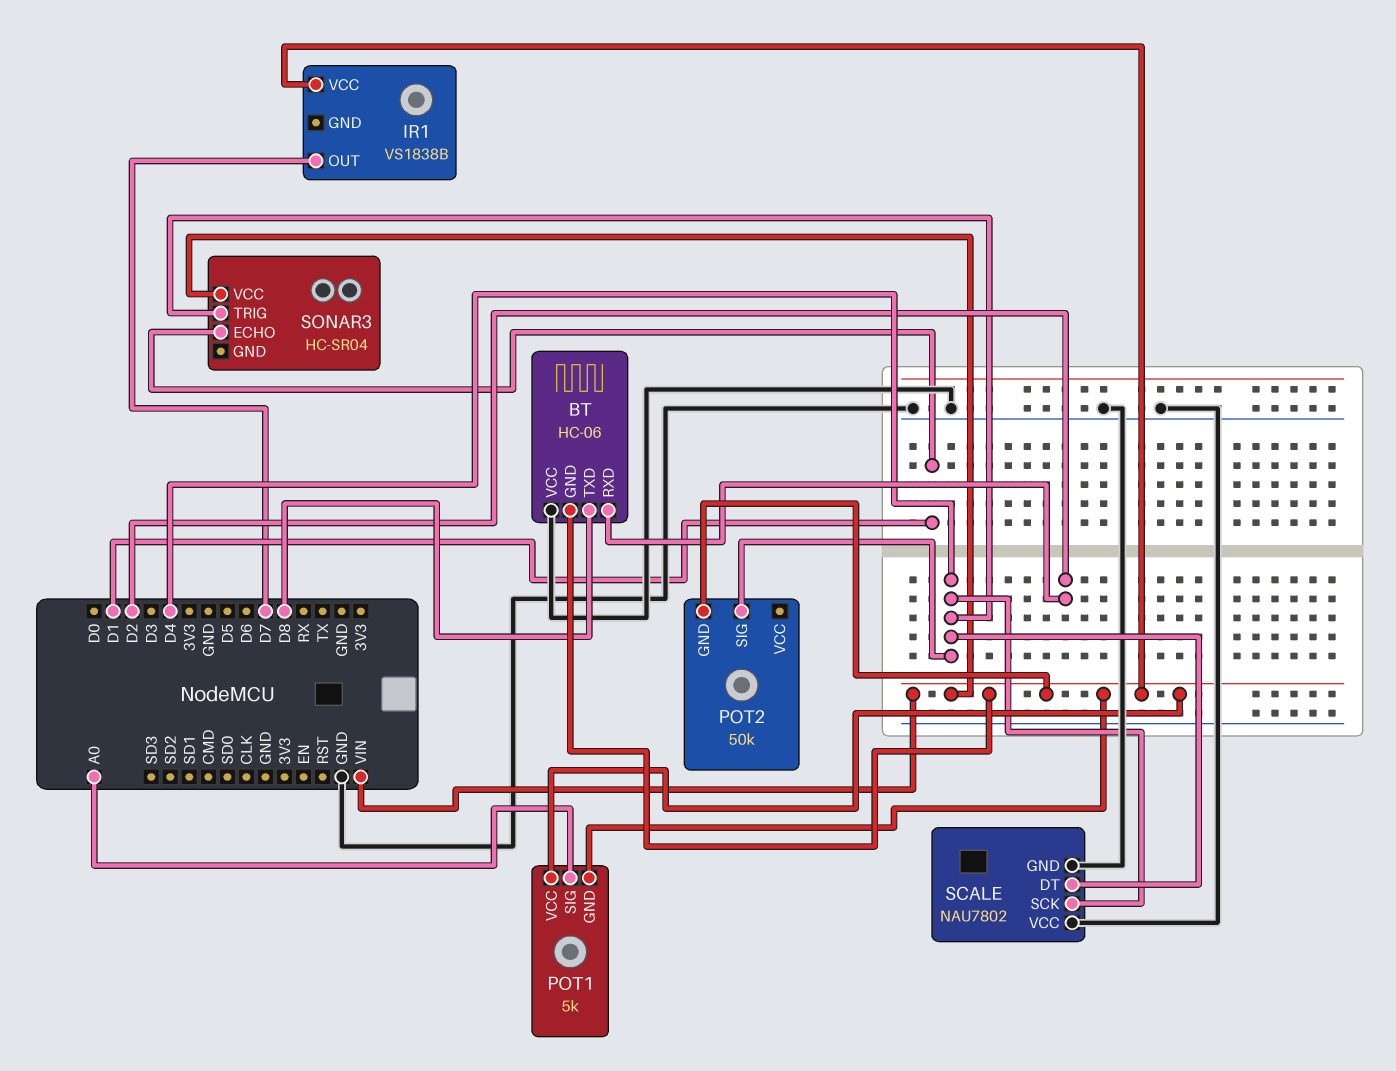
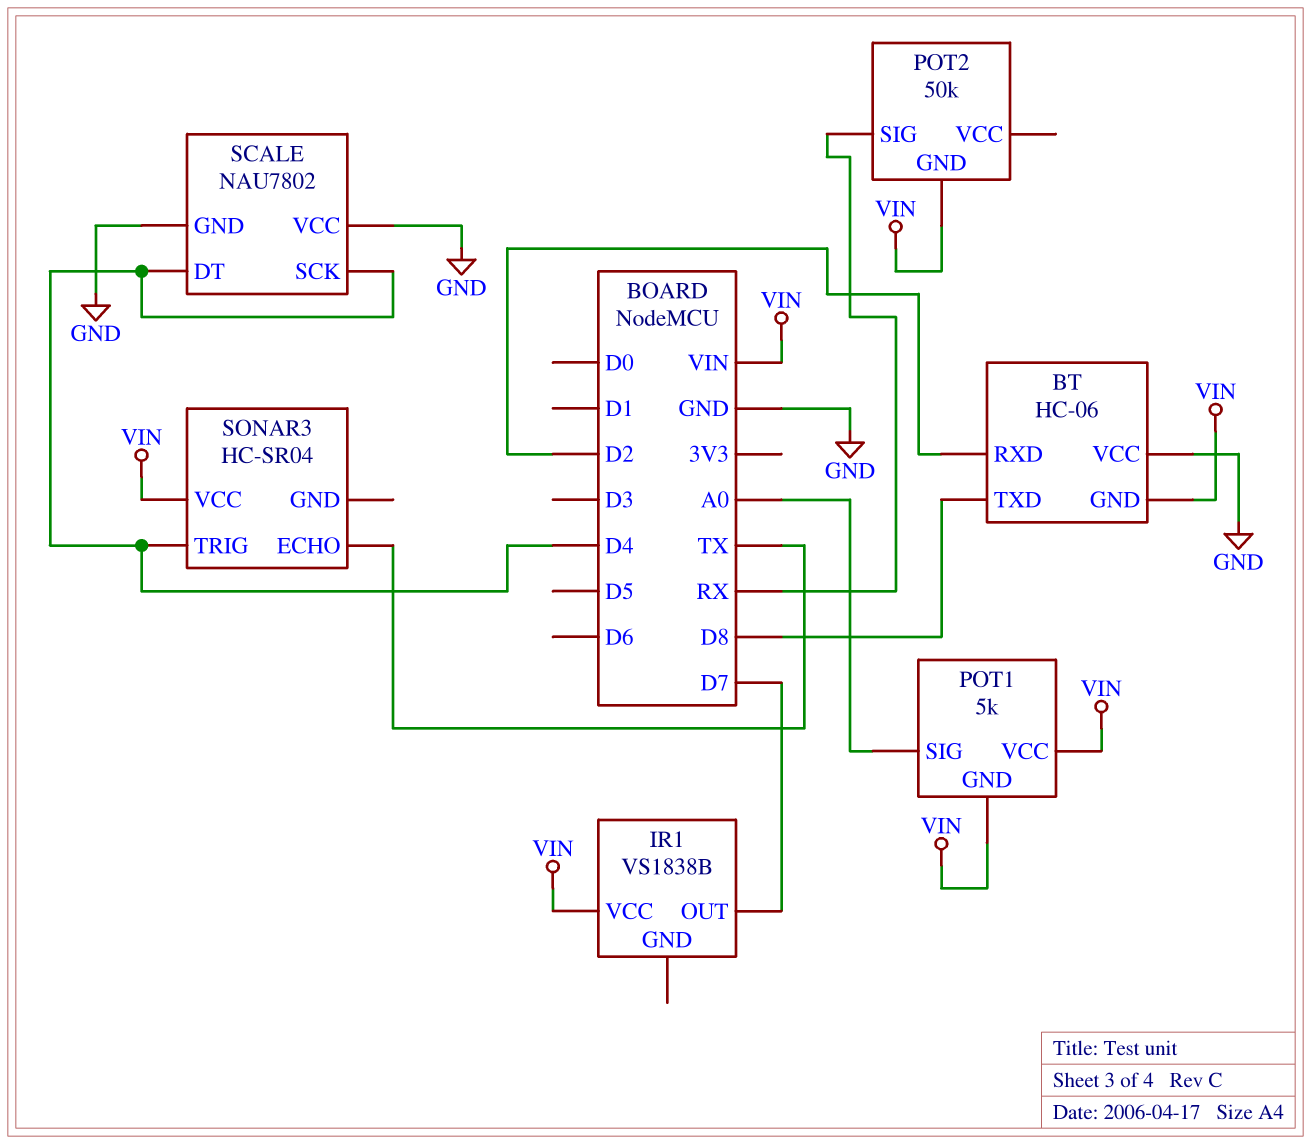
POT2 pin SIG: D4 -> RX
SONAR3 pin ECHO: D1 -> TX

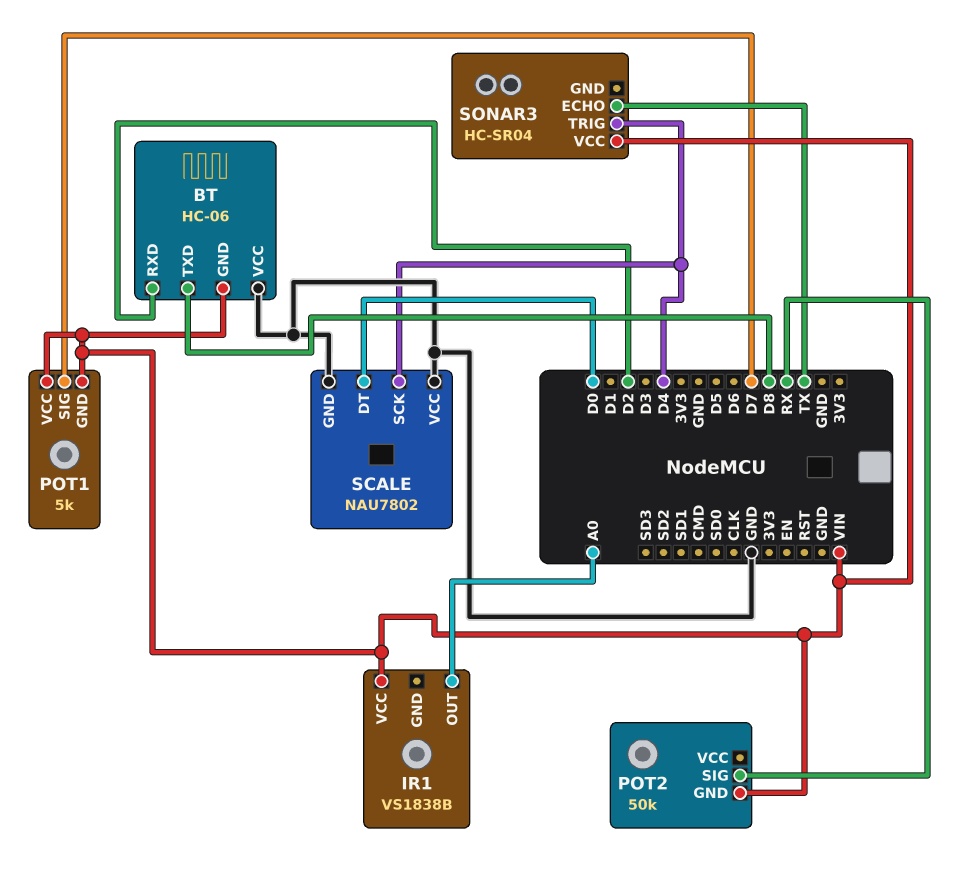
IR1 pin OUT: D7 -> A0
POT1 pin SIG: A0 -> D7
SCALE pin DT: D4 -> D0

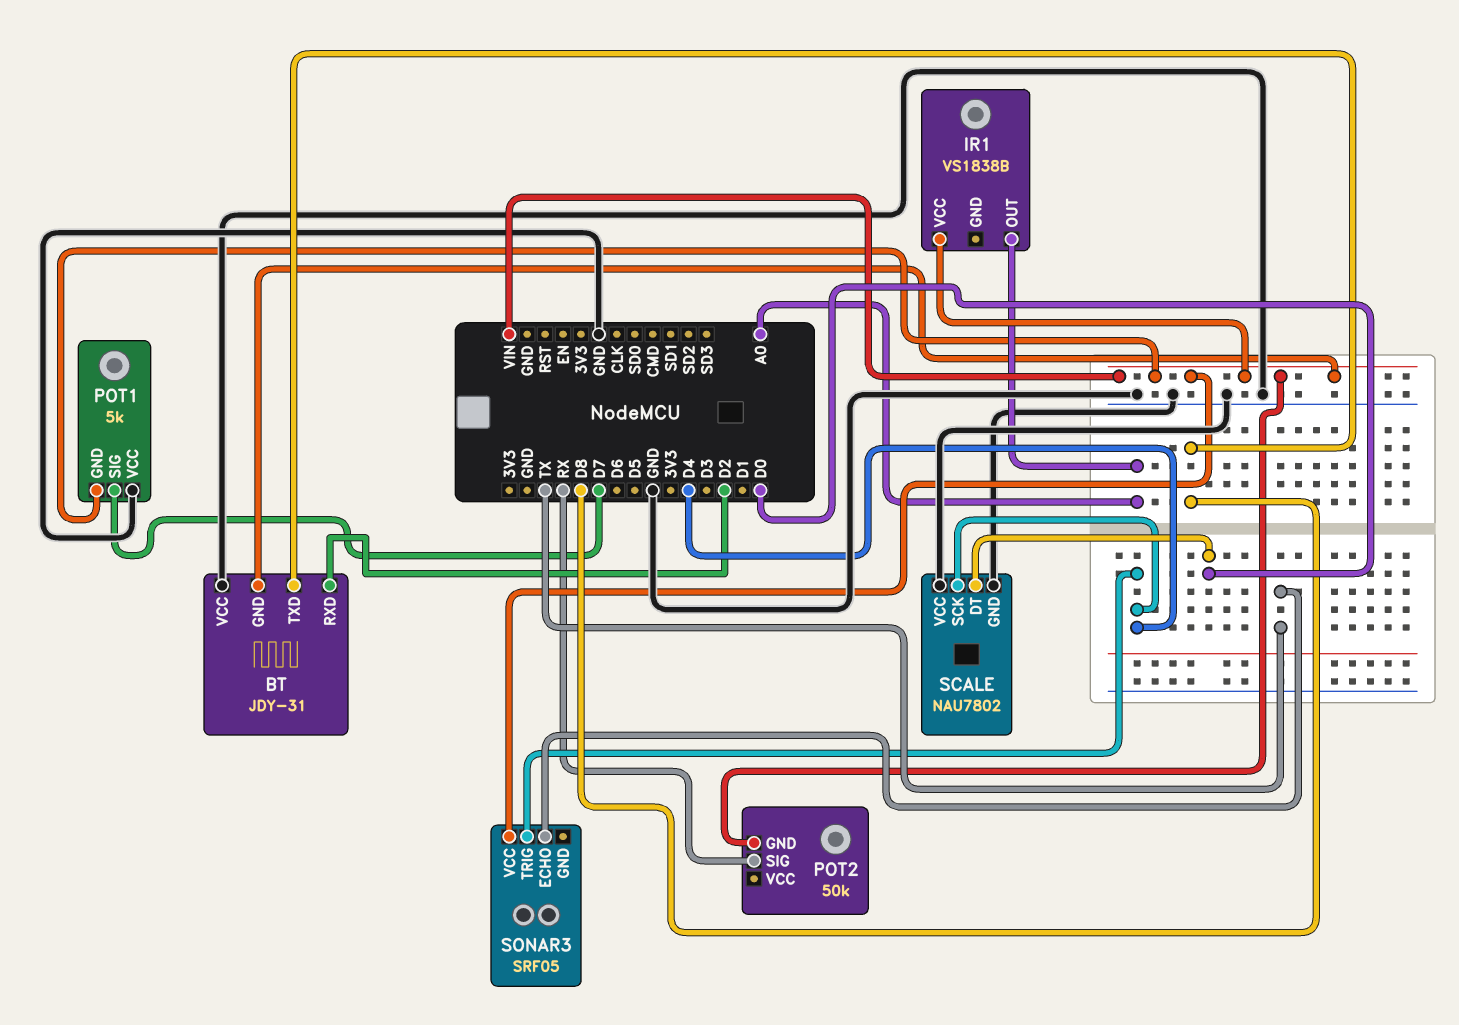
BT: HC-06 -> JDY-31
POT1 pin VCC: VIN -> GND
SONAR3: HC-SR04 -> SRF05

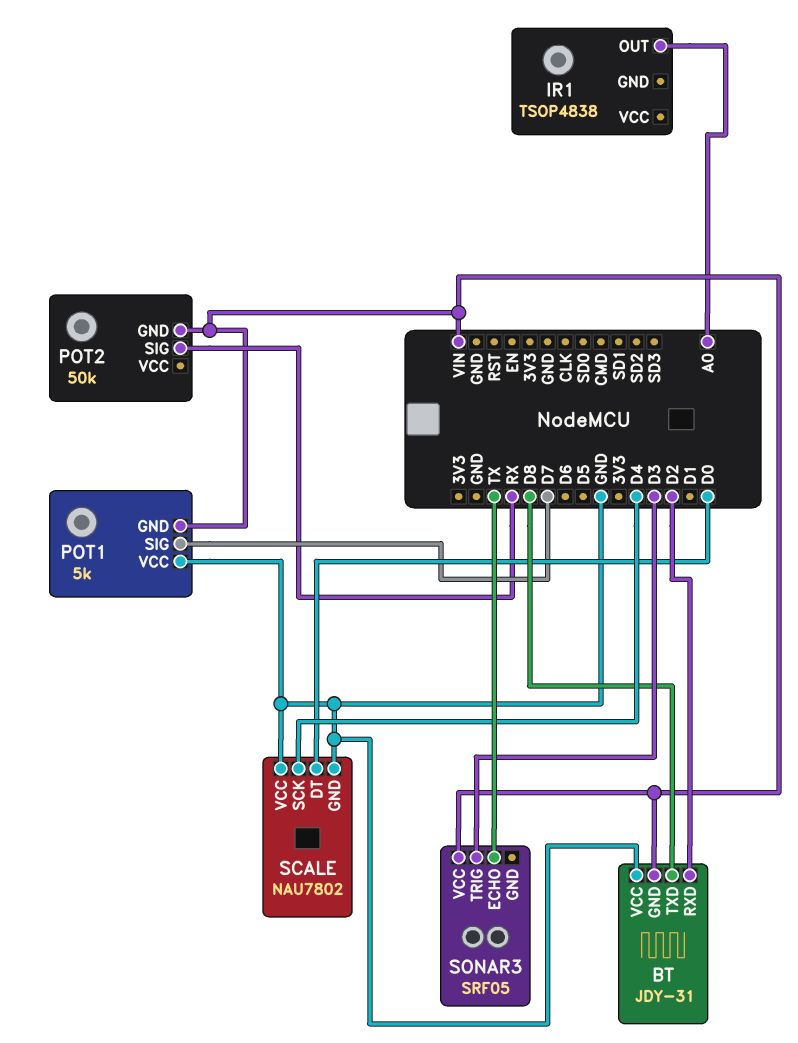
IR1: VS1838B -> TSOP4838
IR1 pin VCC: VIN -> none
SONAR3 pin TRIG: D4 -> D3

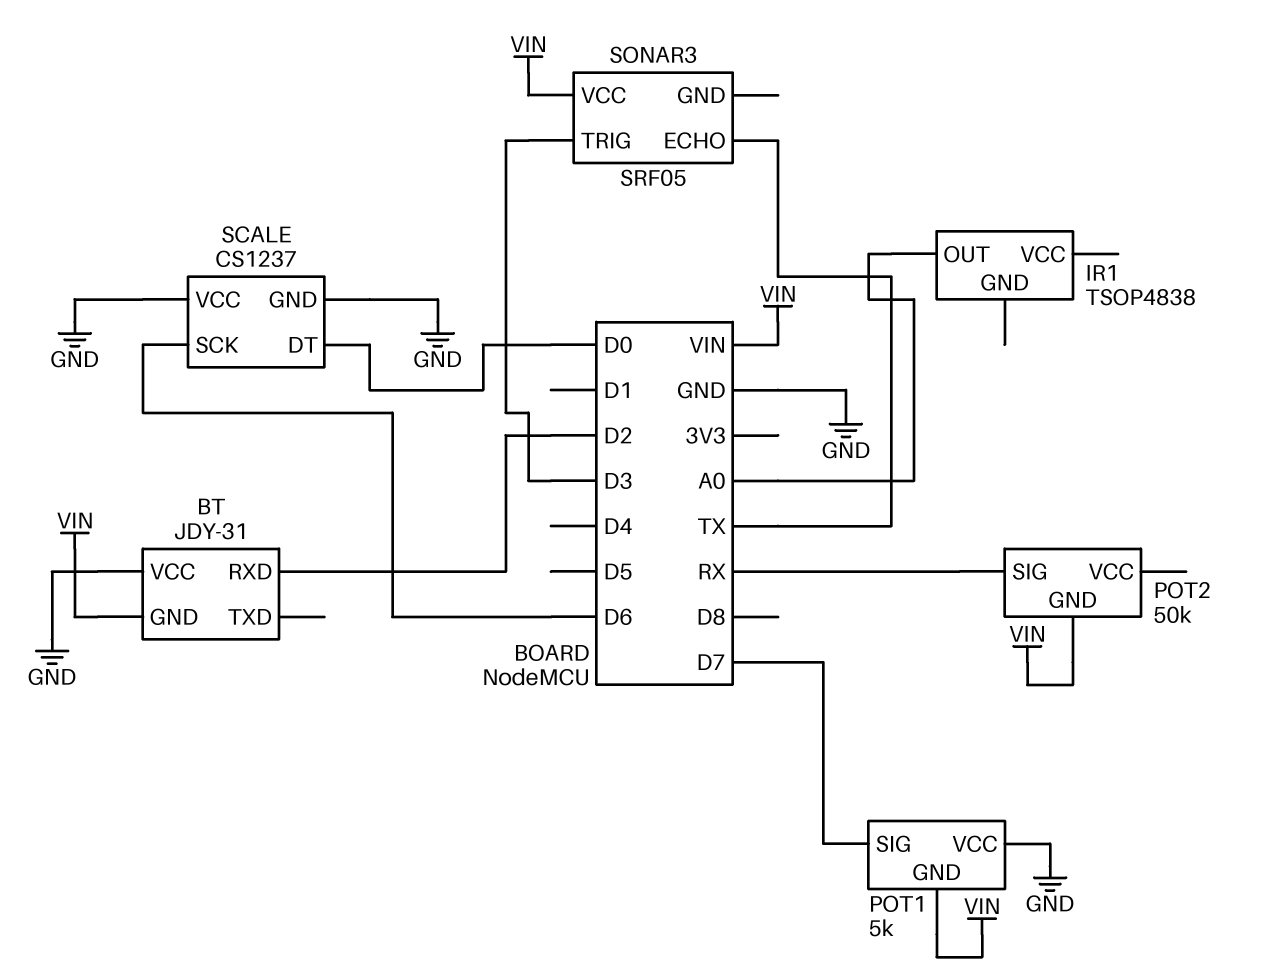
BT pin TXD: D8 -> none
SCALE: NAU7802 -> CS1237
SCALE pin SCK: D4 -> D6

